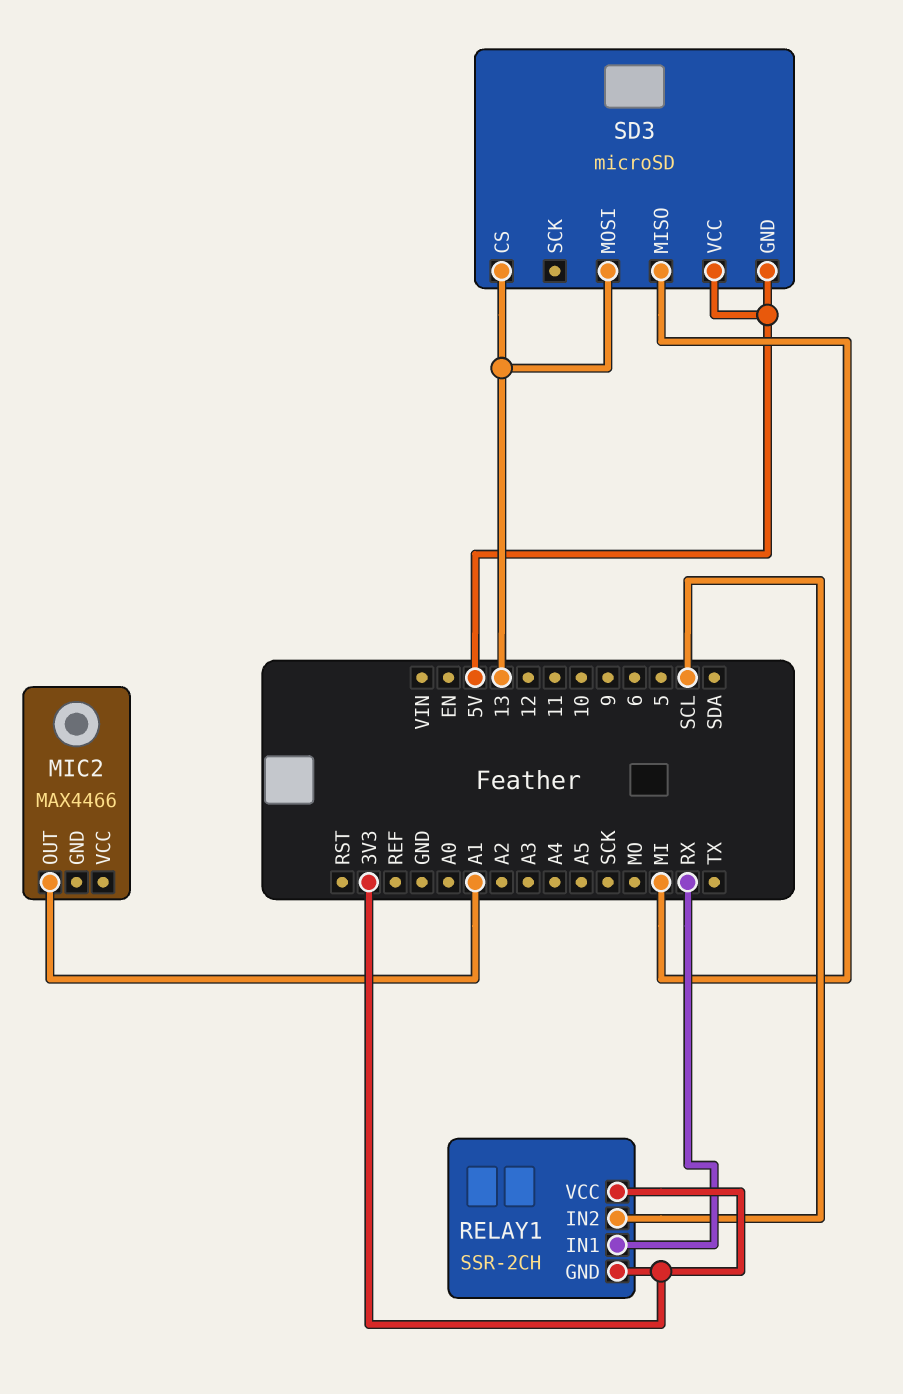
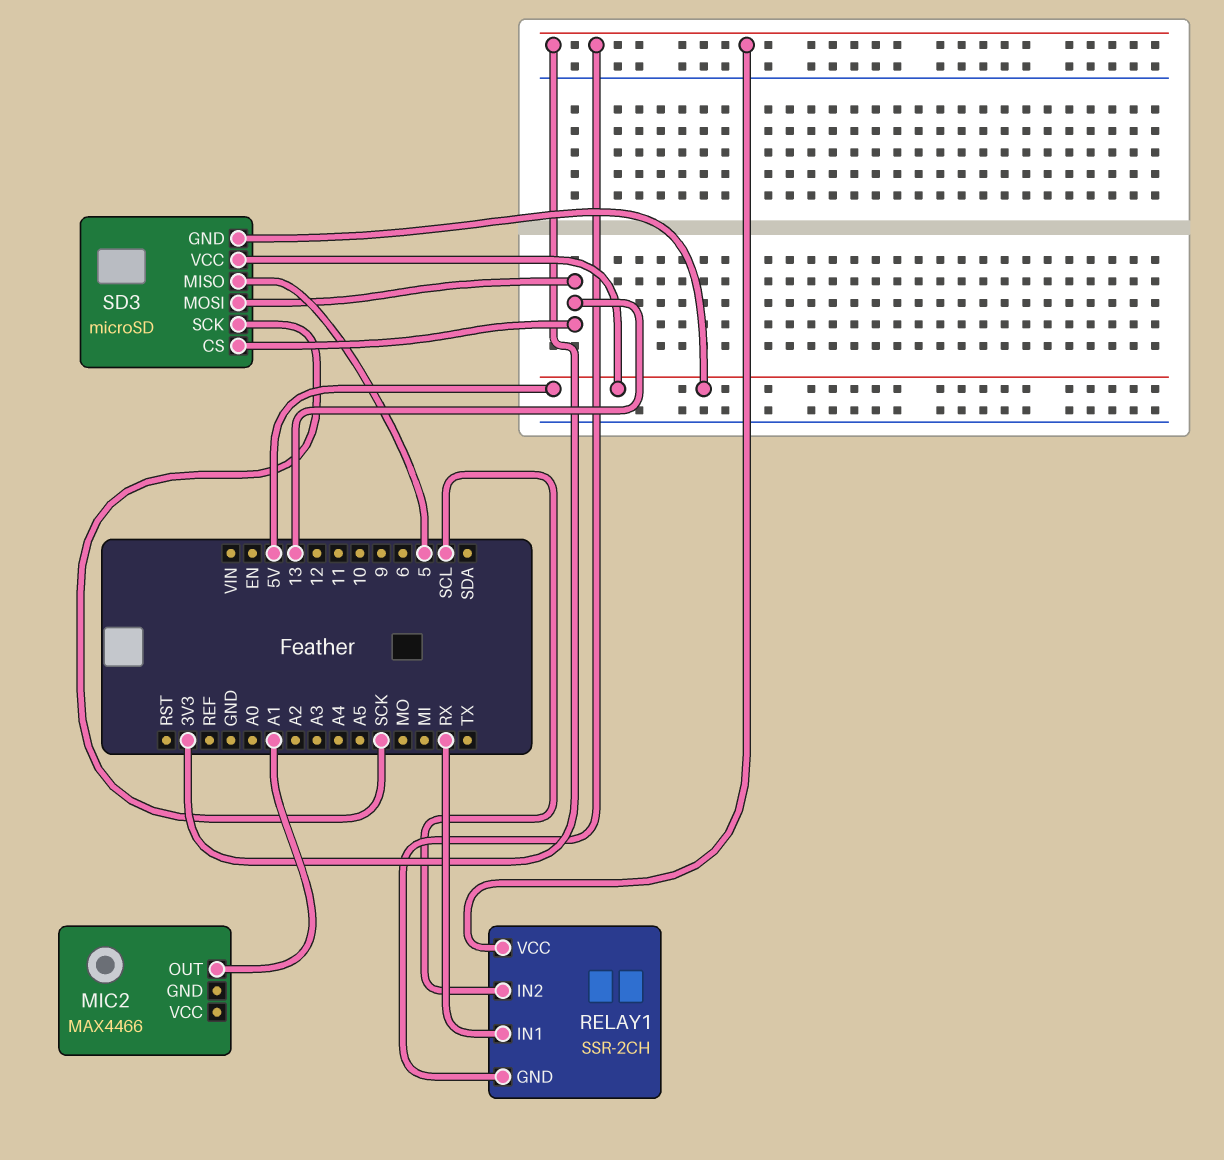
SD3 pin MISO: MI -> 5
SD3 pin SCK: none -> SCK

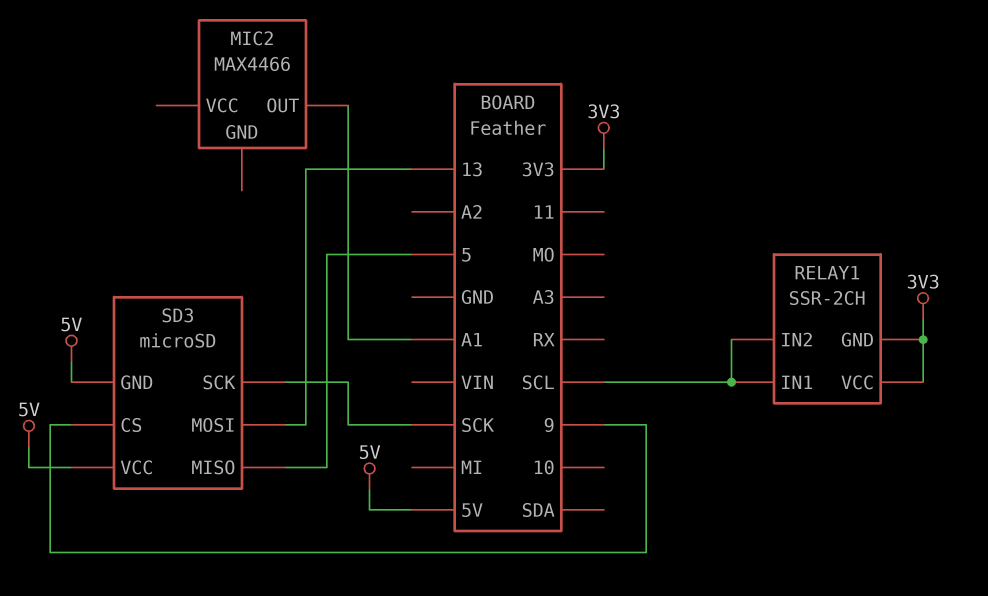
RELAY1 pin IN1: RX -> SCL
SD3 pin CS: 13 -> 9

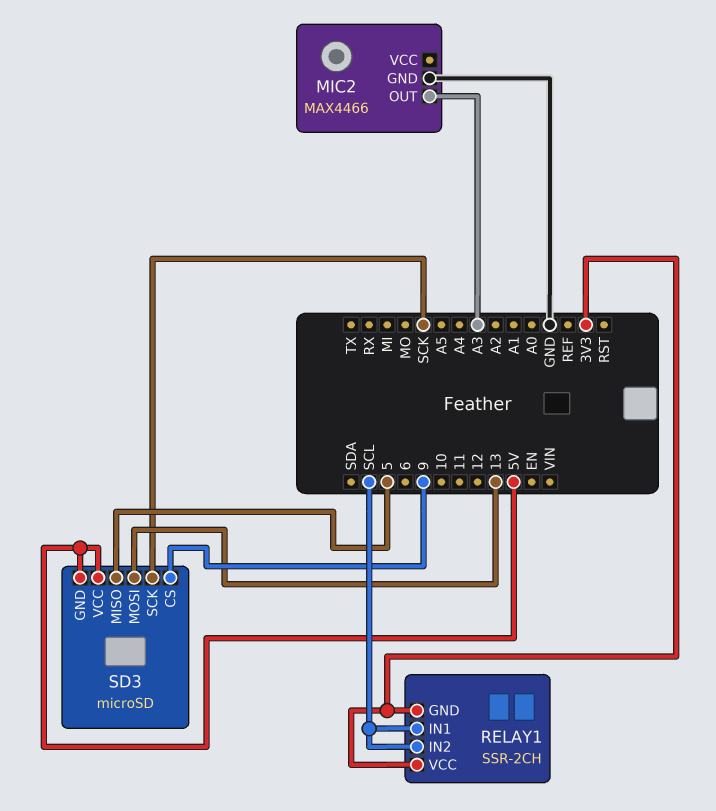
MIC2 pin GND: none -> GND
MIC2 pin OUT: A1 -> A3

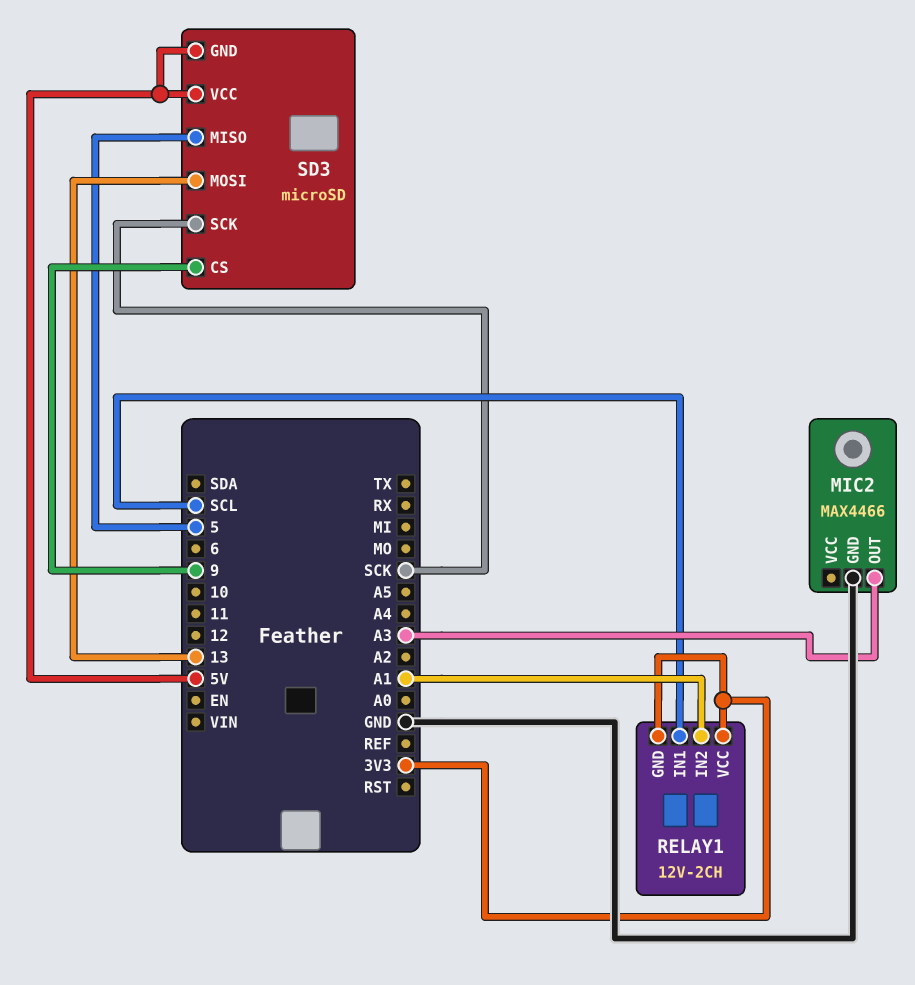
RELAY1: SSR-2CH -> 12V-2CH
RELAY1 pin IN2: SCL -> A1

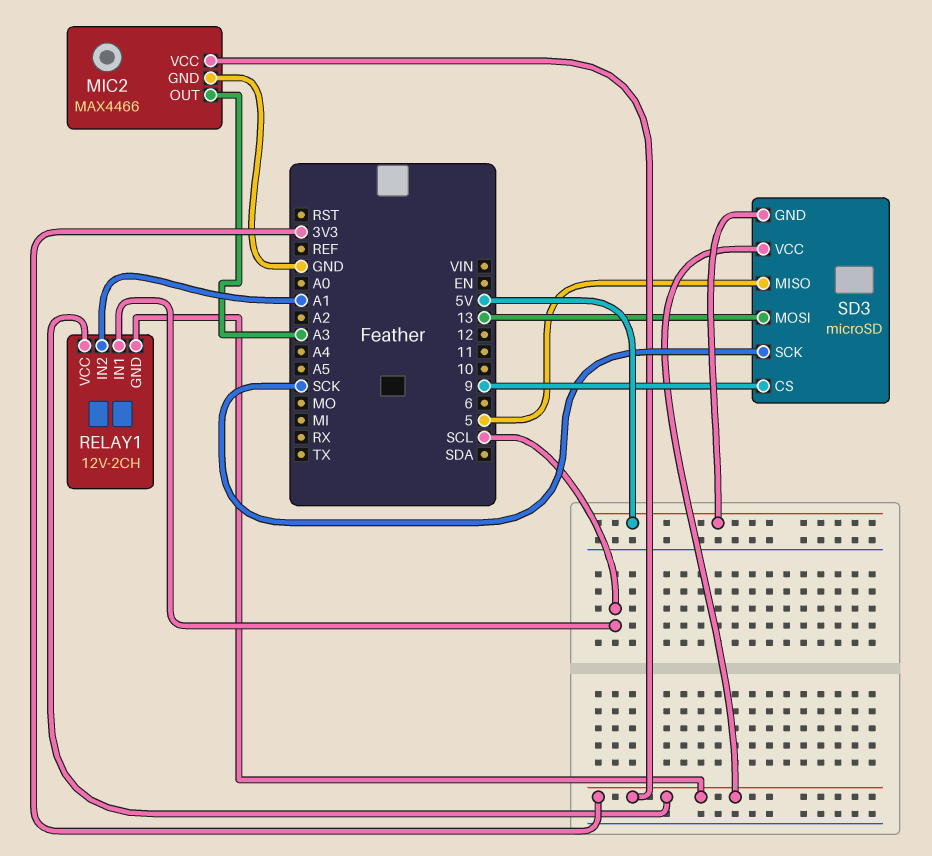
MIC2 pin VCC: none -> 3V3
SD3 pin VCC: 5V -> 3V3

